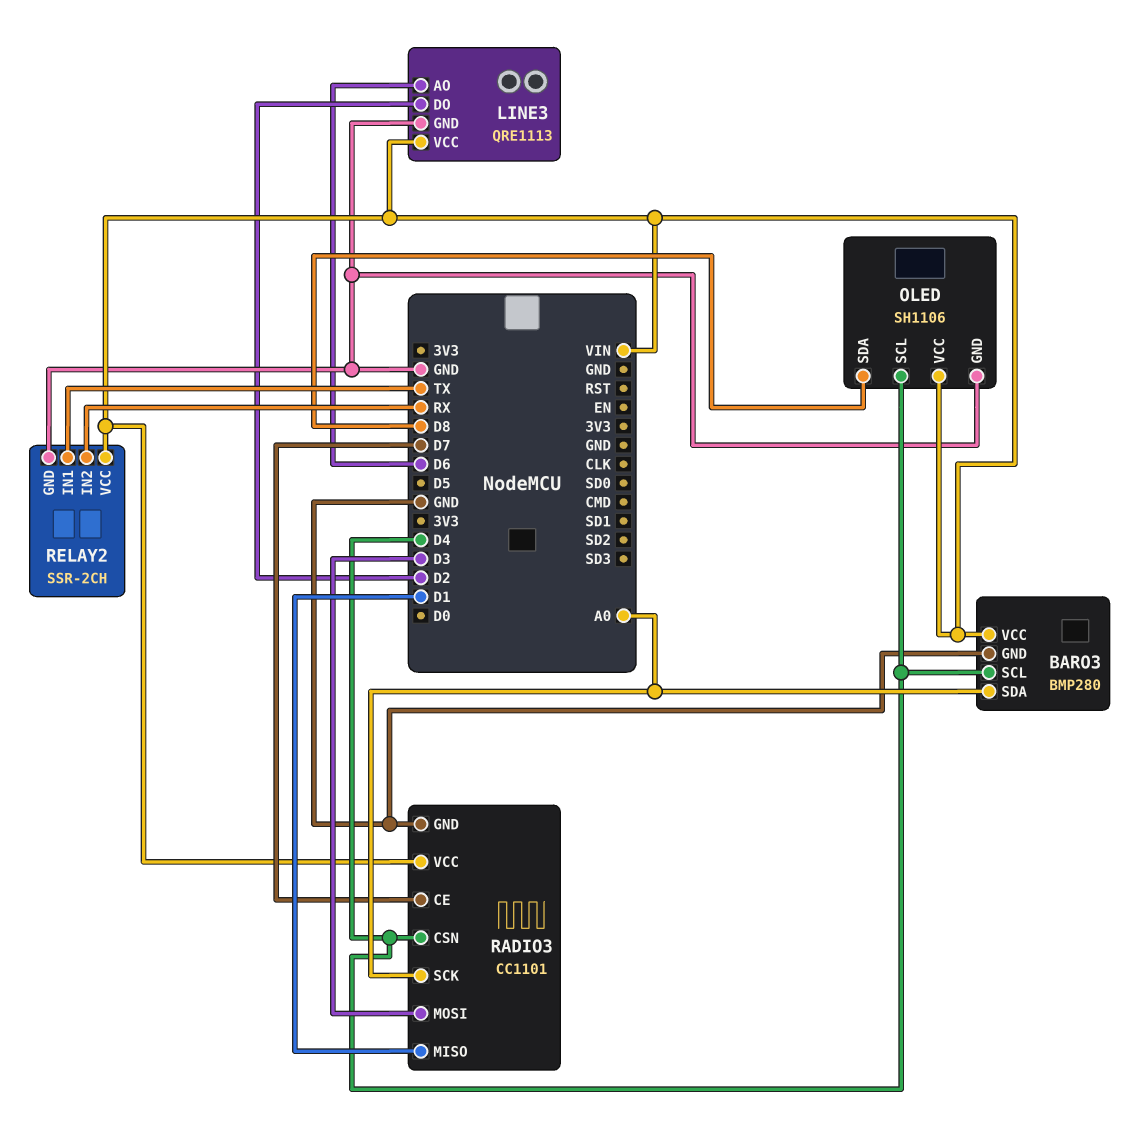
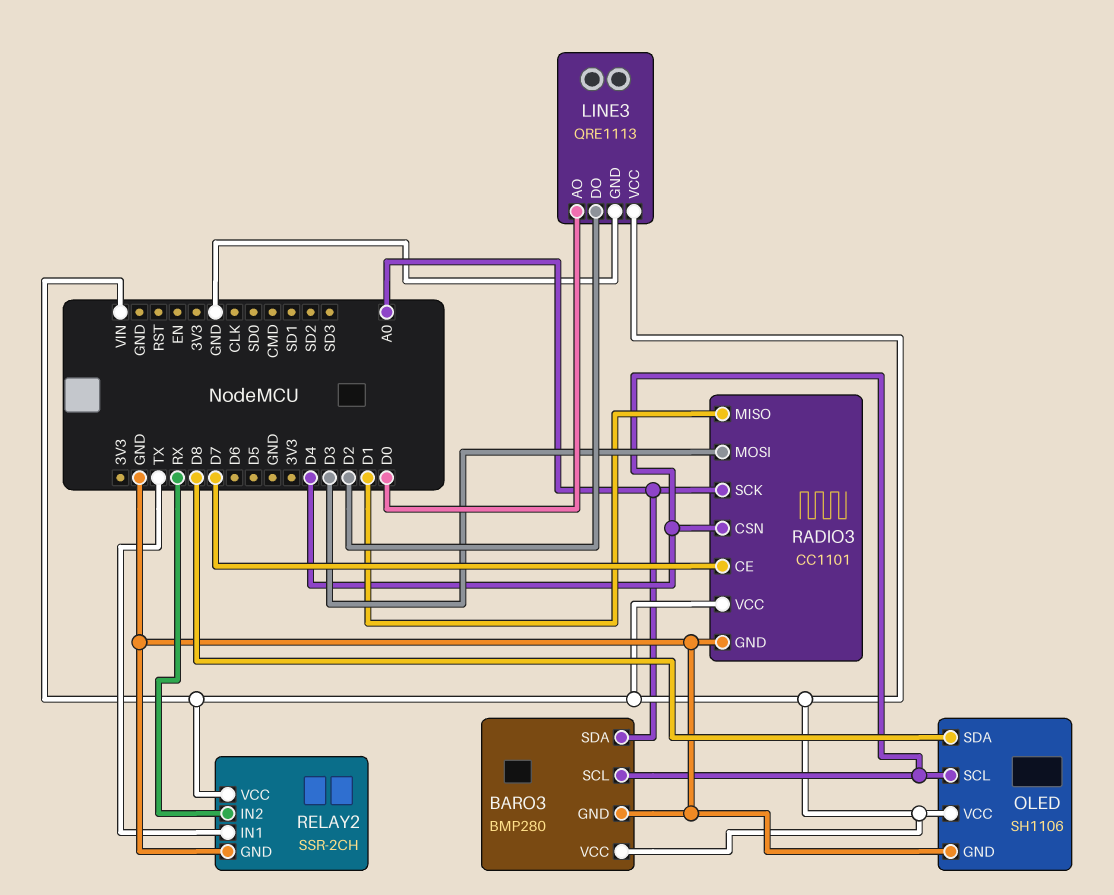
LINE3 pin AO: D6 -> D0

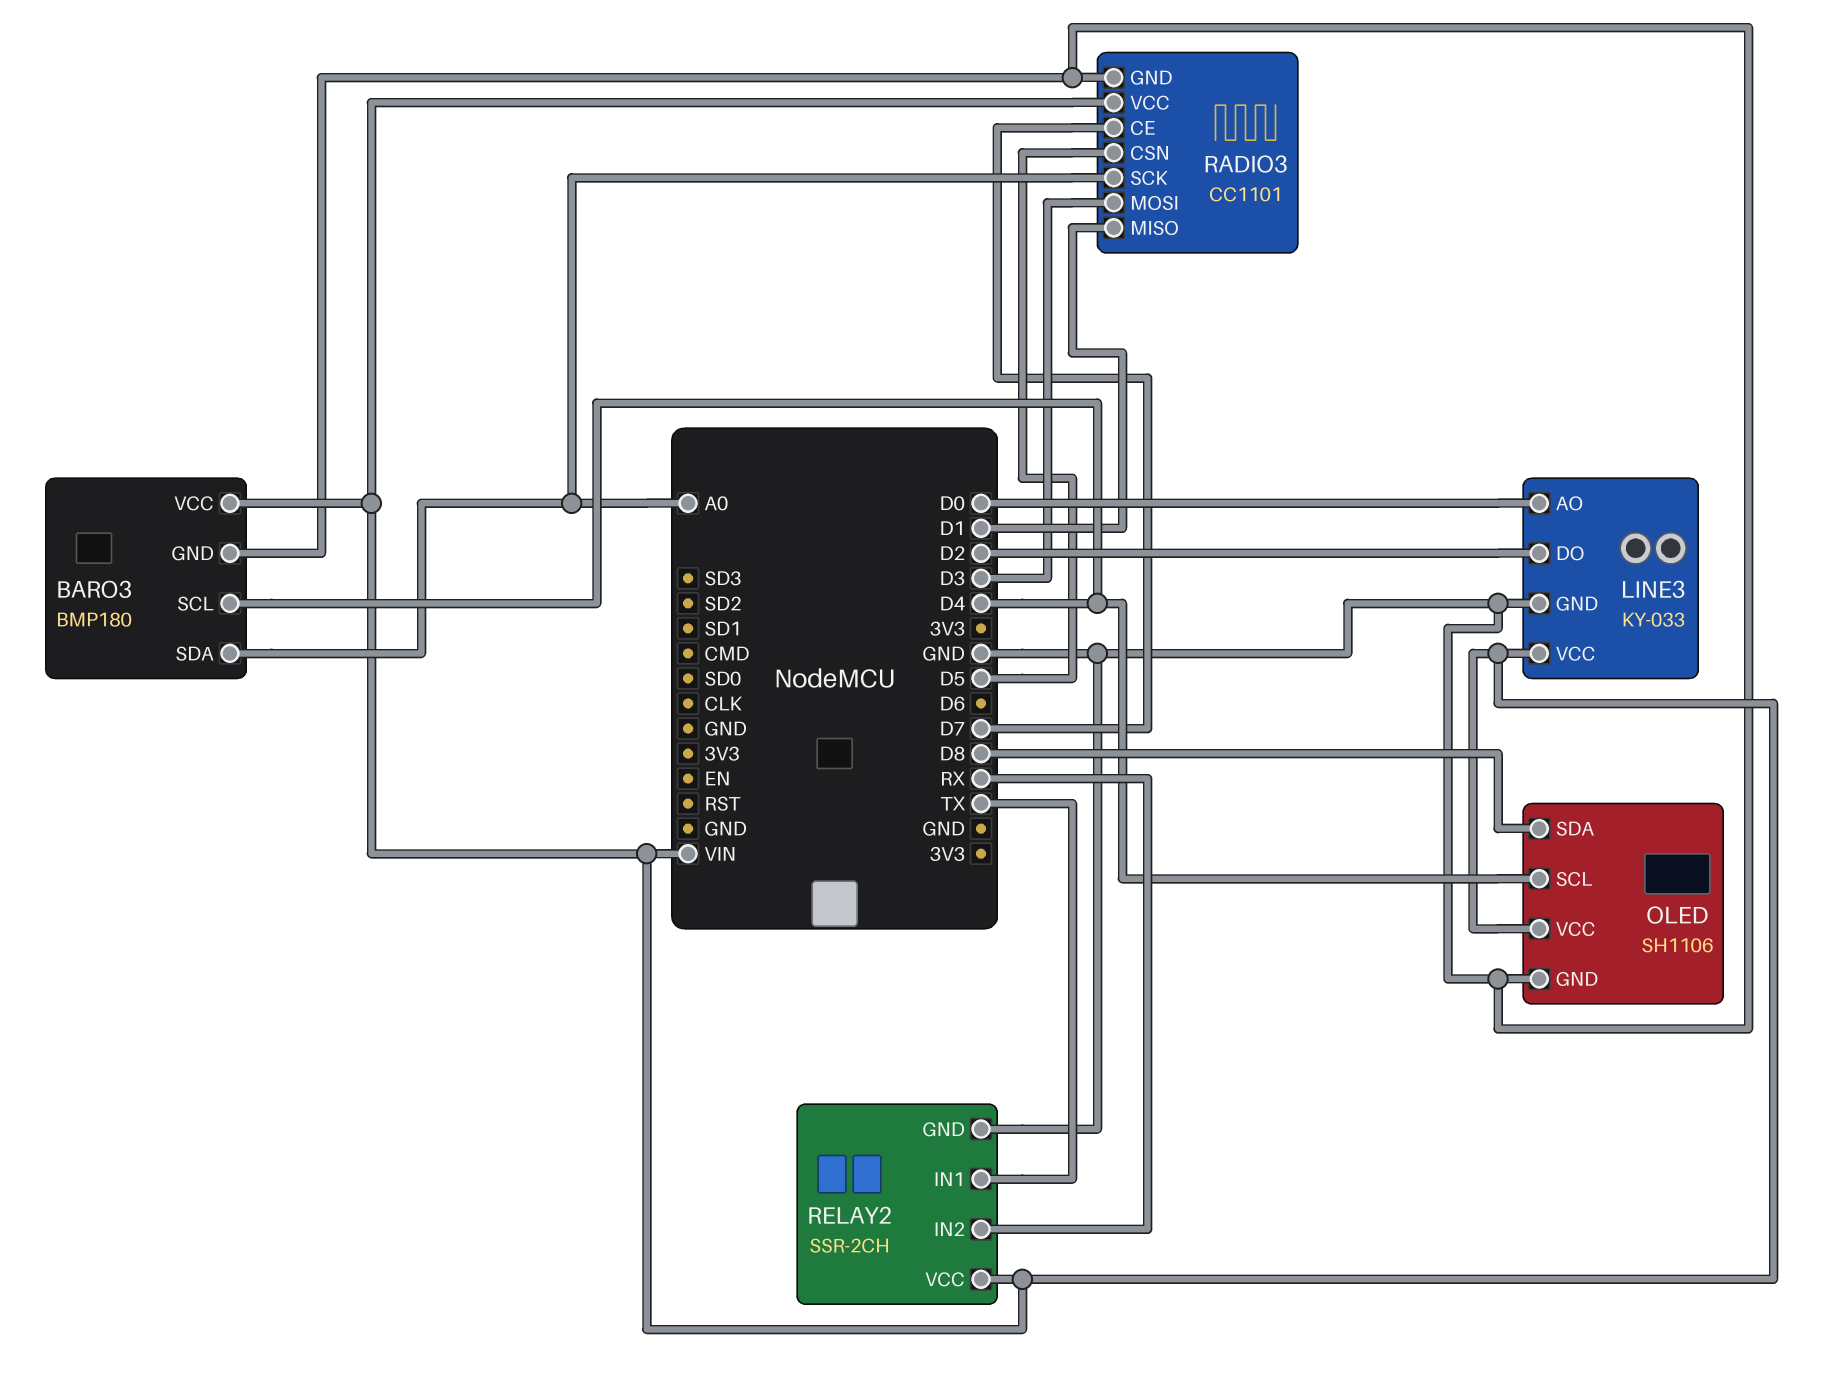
BARO3: BMP280 -> BMP180
LINE3: QRE1113 -> KY-033
RADIO3 pin CSN: D4 -> D5

